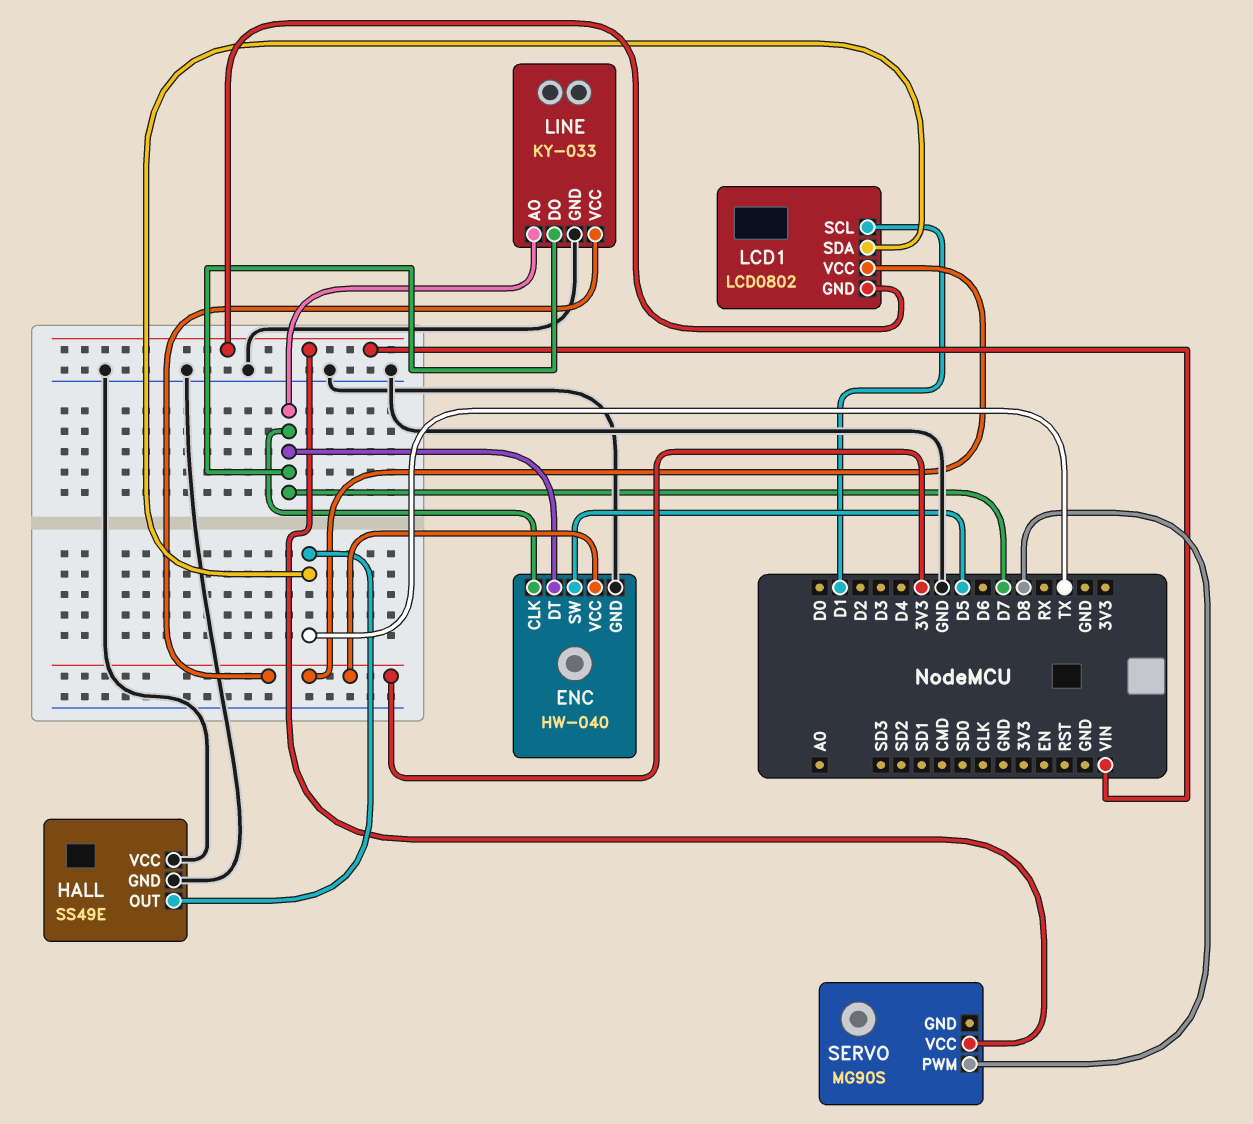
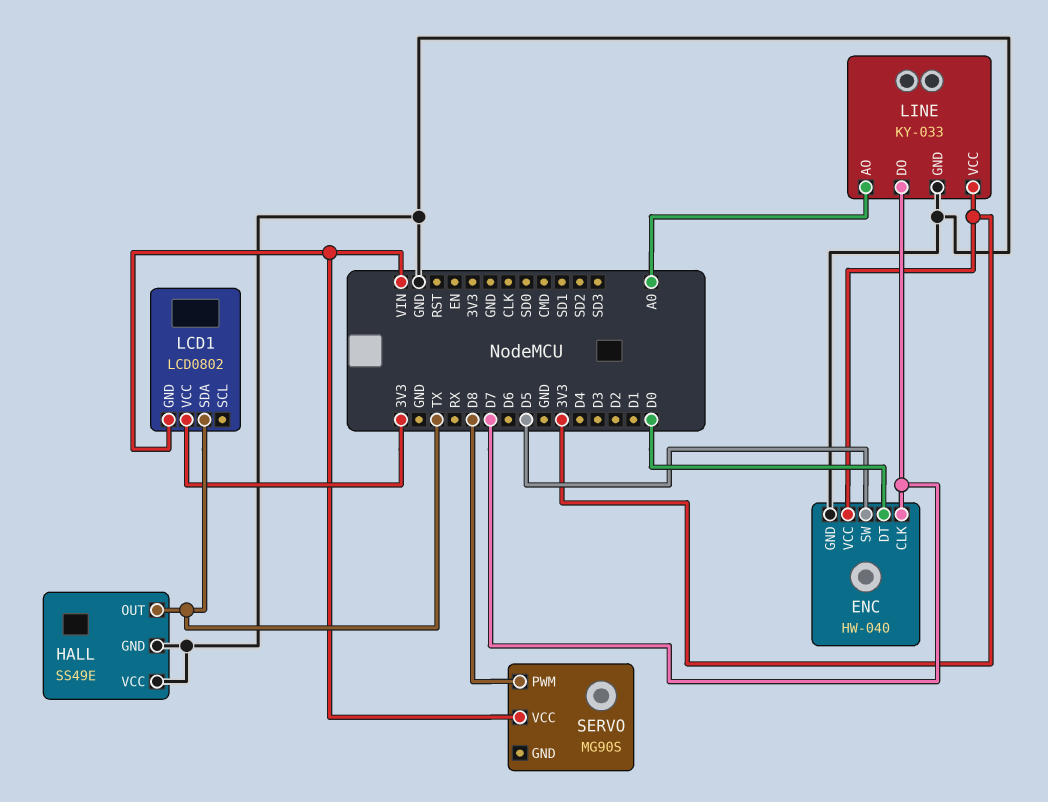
ENC pin DT: D7 -> D0
LCD1 pin SCL: D1 -> none
LINE pin AO: D7 -> A0

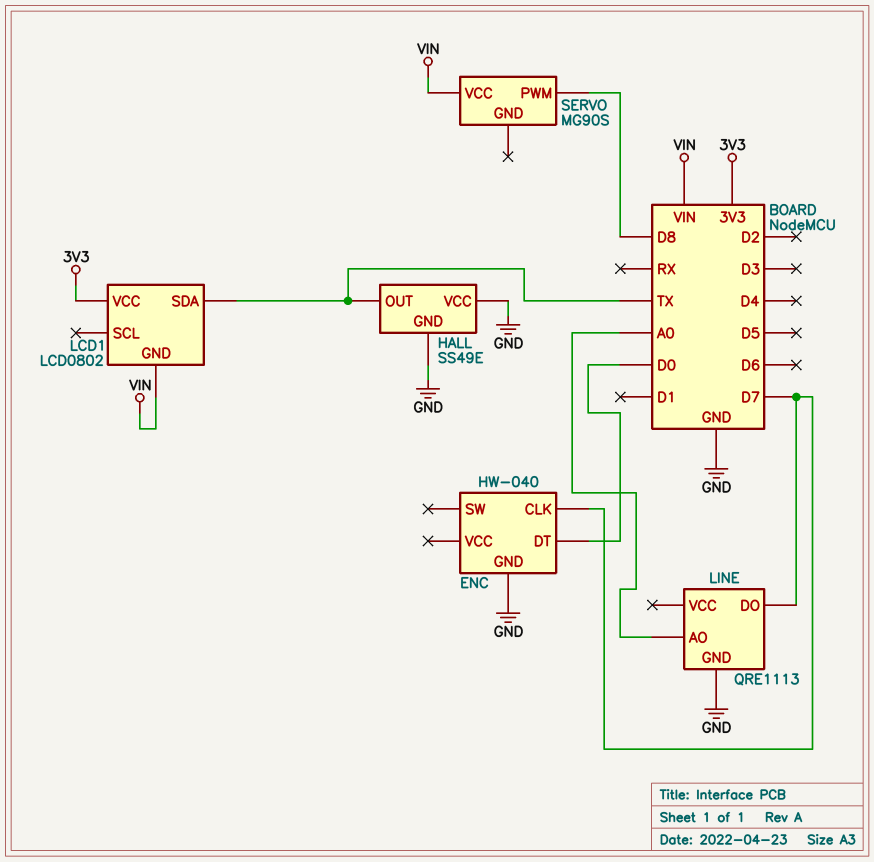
ENC pin SW: D5 -> none
ENC pin VCC: 3V3 -> none
LINE: KY-033 -> QRE1113
LINE pin VCC: 3V3 -> none

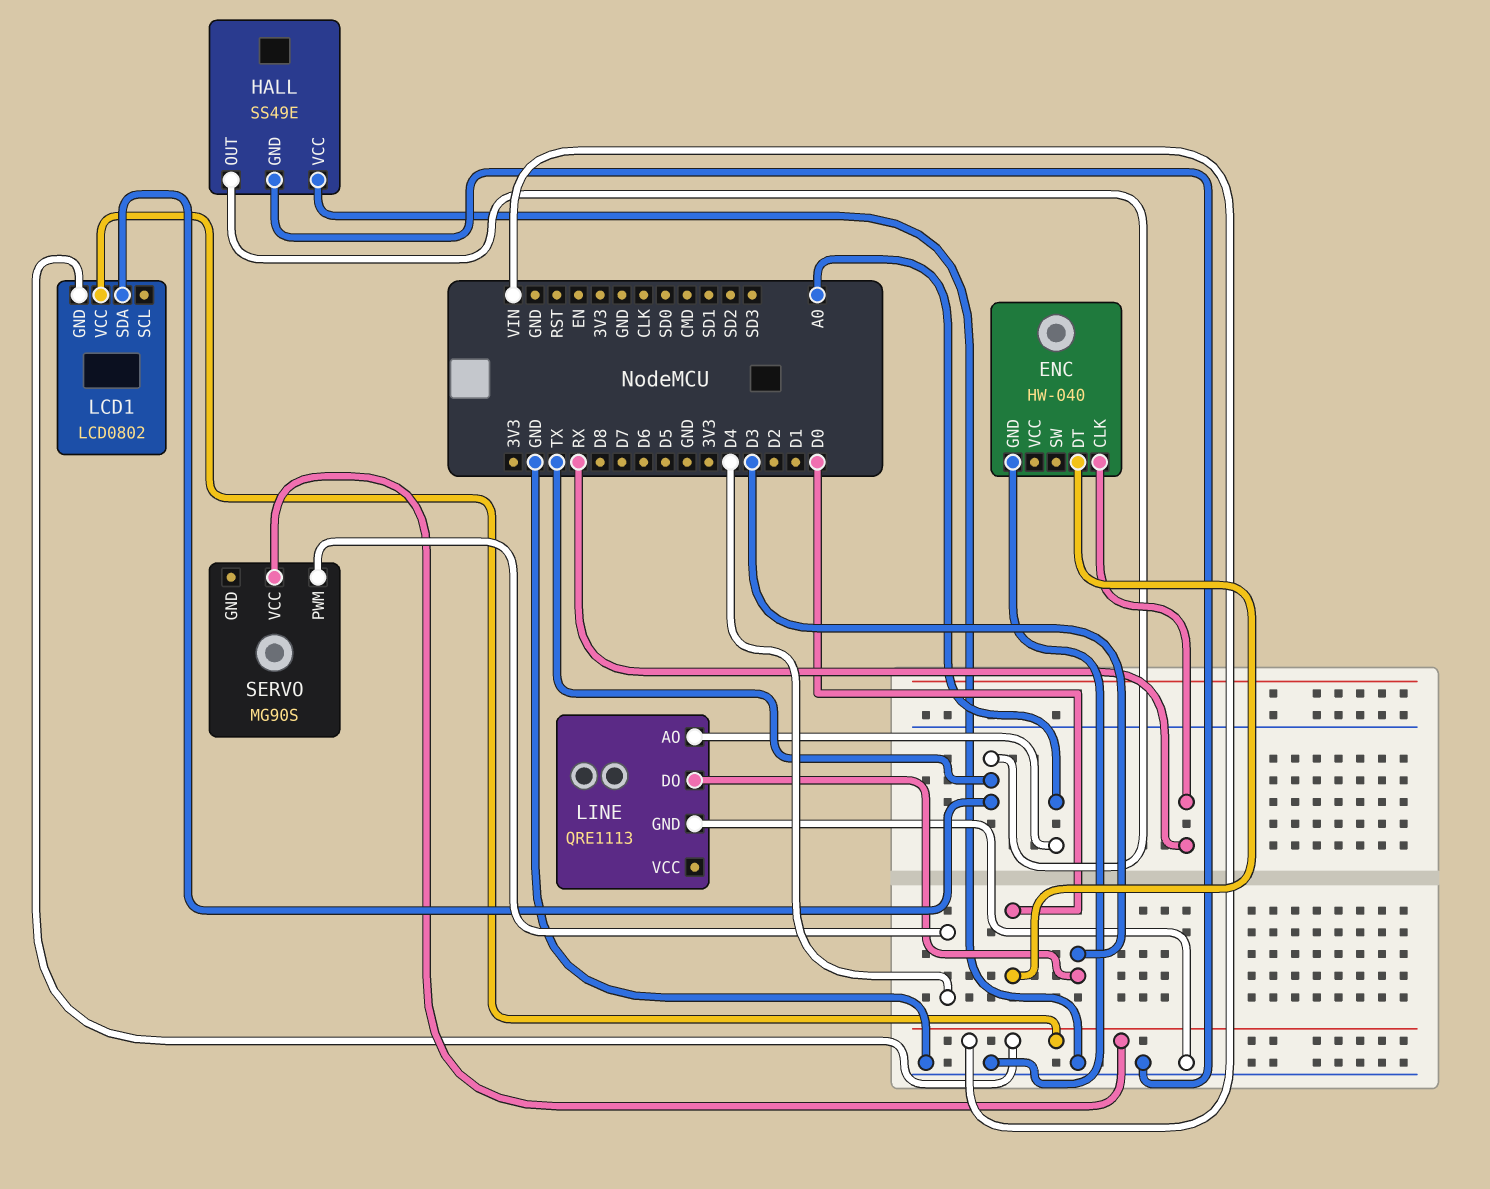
ENC pin CLK: D7 -> RX
LCD1 pin VCC: 3V3 -> VIN
LINE pin DO: D7 -> D3
SERVO pin PWM: D8 -> D4

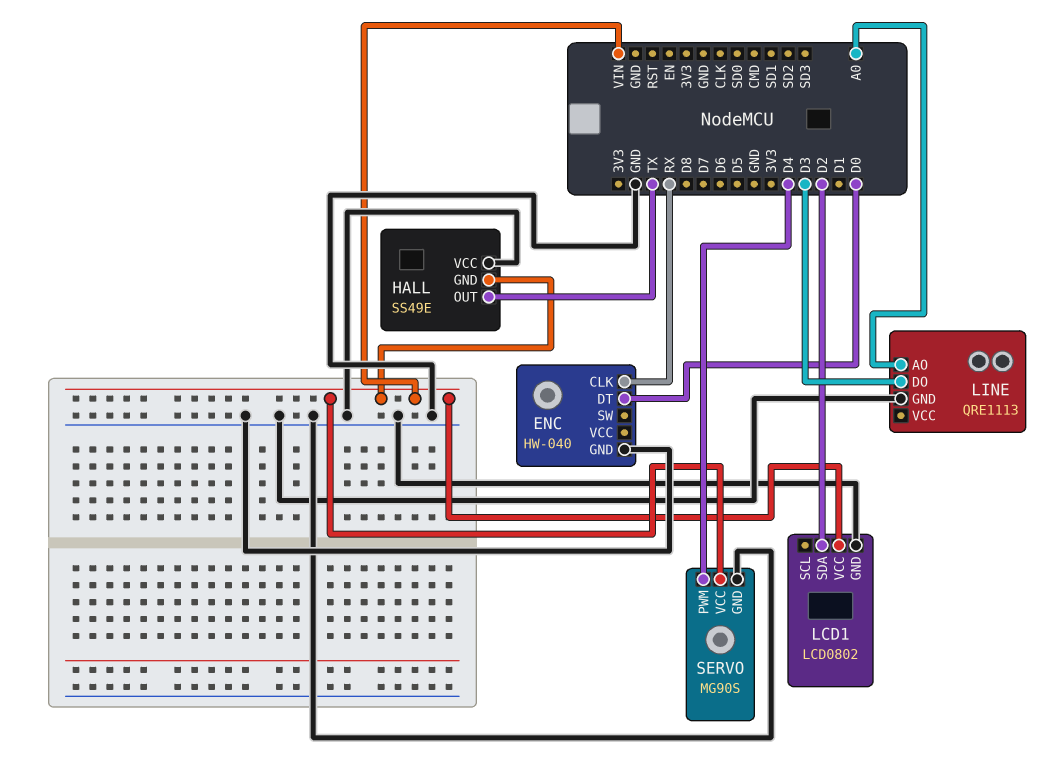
HALL pin GND: GND -> VIN
LCD1 pin GND: VIN -> GND
LCD1 pin SDA: TX -> D2
SERVO pin GND: none -> GND

